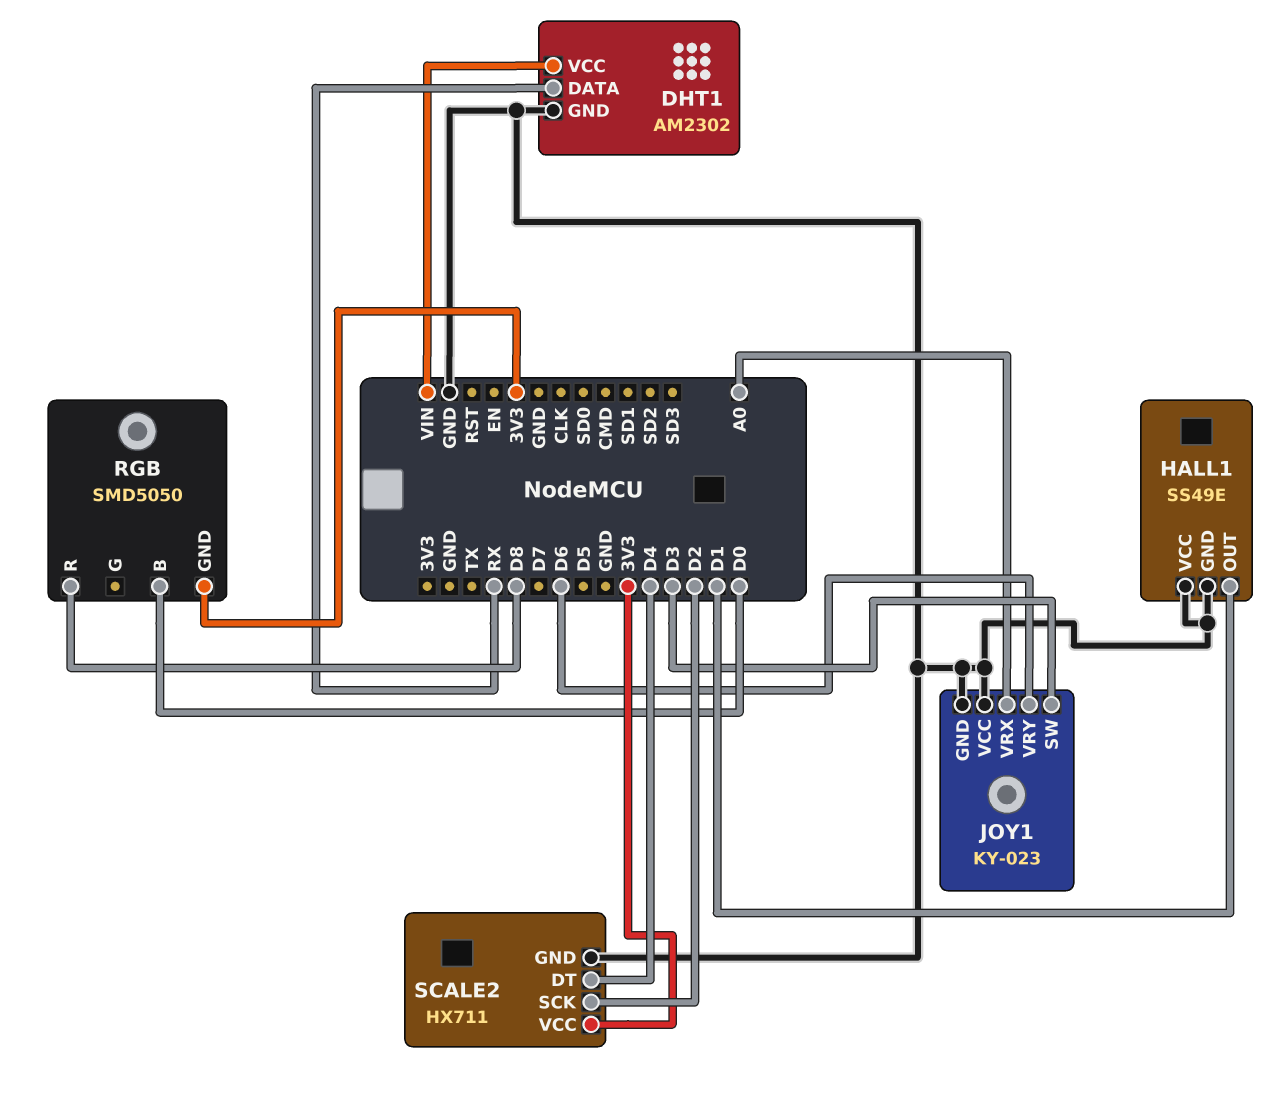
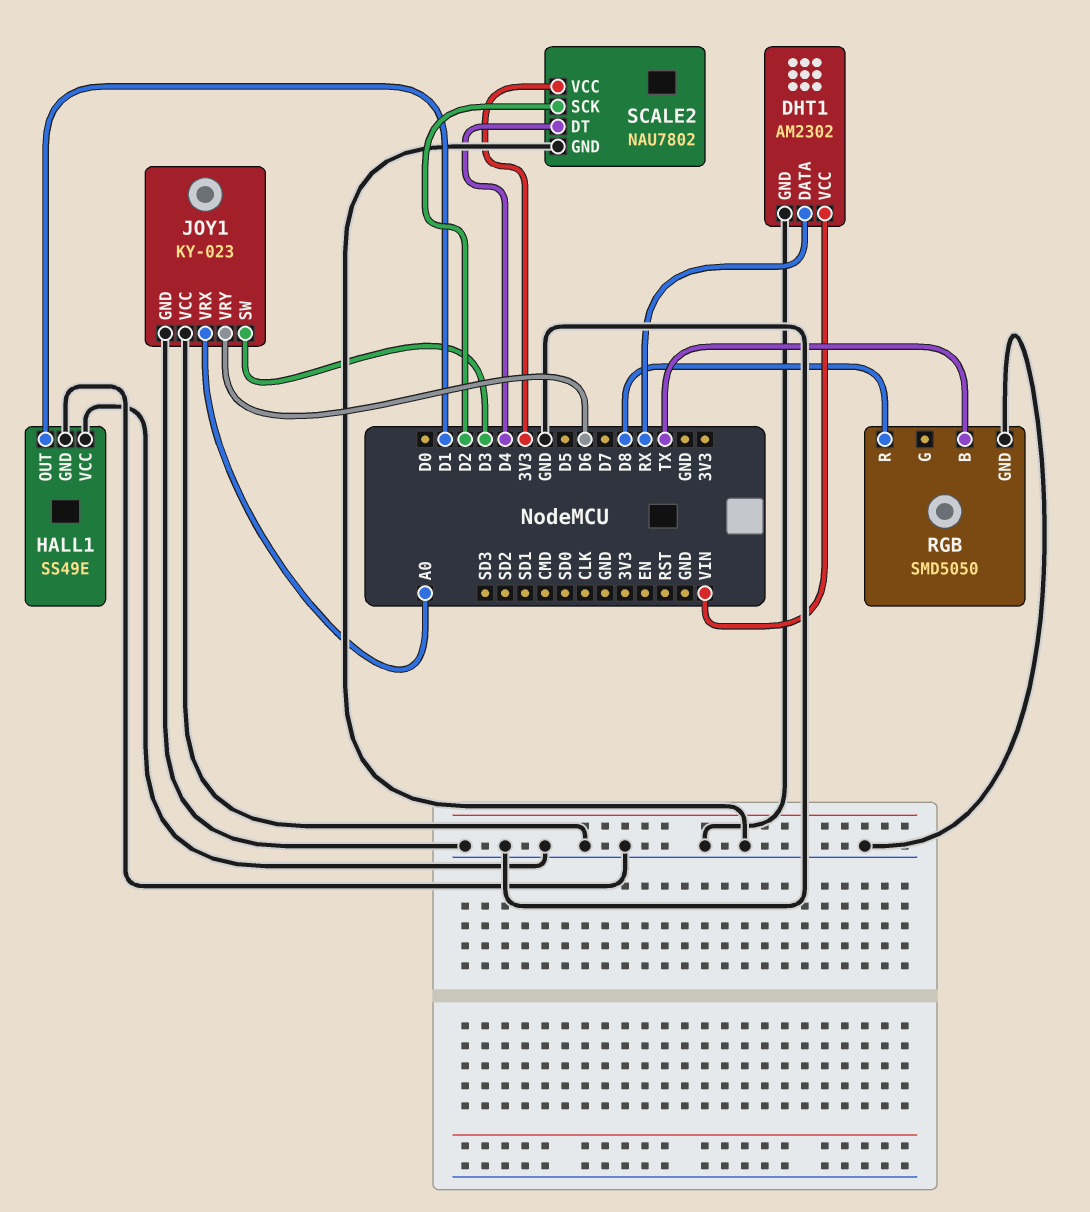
RGB pin B: D0 -> TX
RGB pin GND: 3V3 -> GND
SCALE2: HX711 -> NAU7802

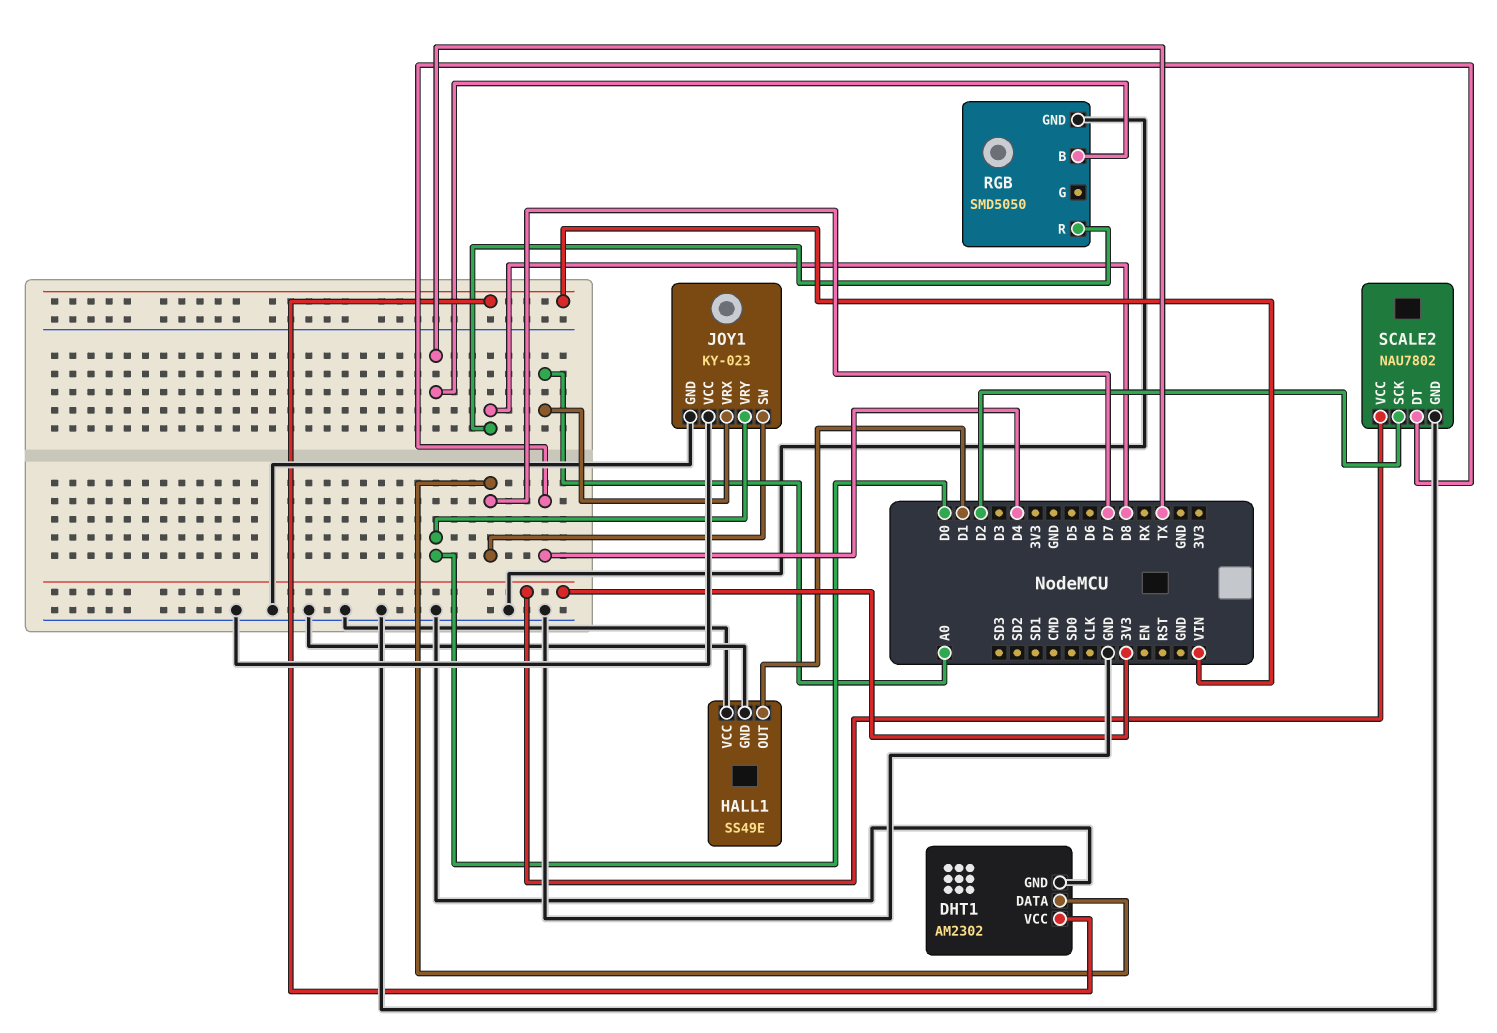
DHT1 pin DATA: RX -> D7
JOY1 pin SW: D3 -> D7
JOY1 pin VRY: D6 -> D0

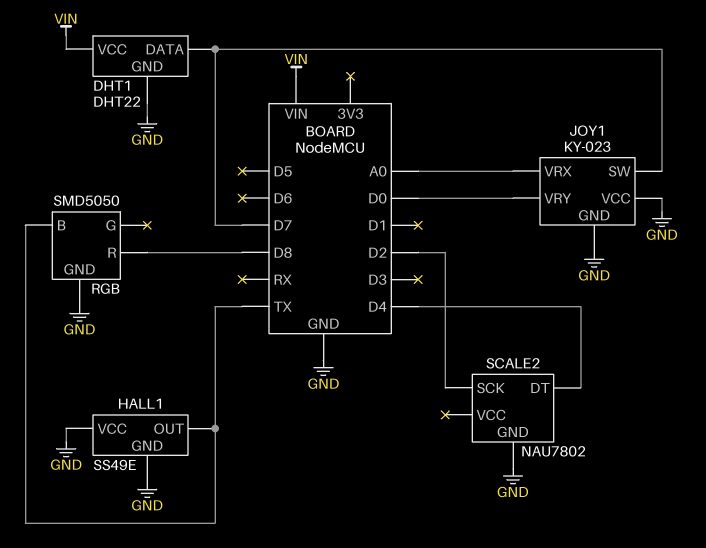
DHT1: AM2302 -> DHT22
HALL1 pin OUT: D1 -> TX
SCALE2 pin VCC: 3V3 -> none

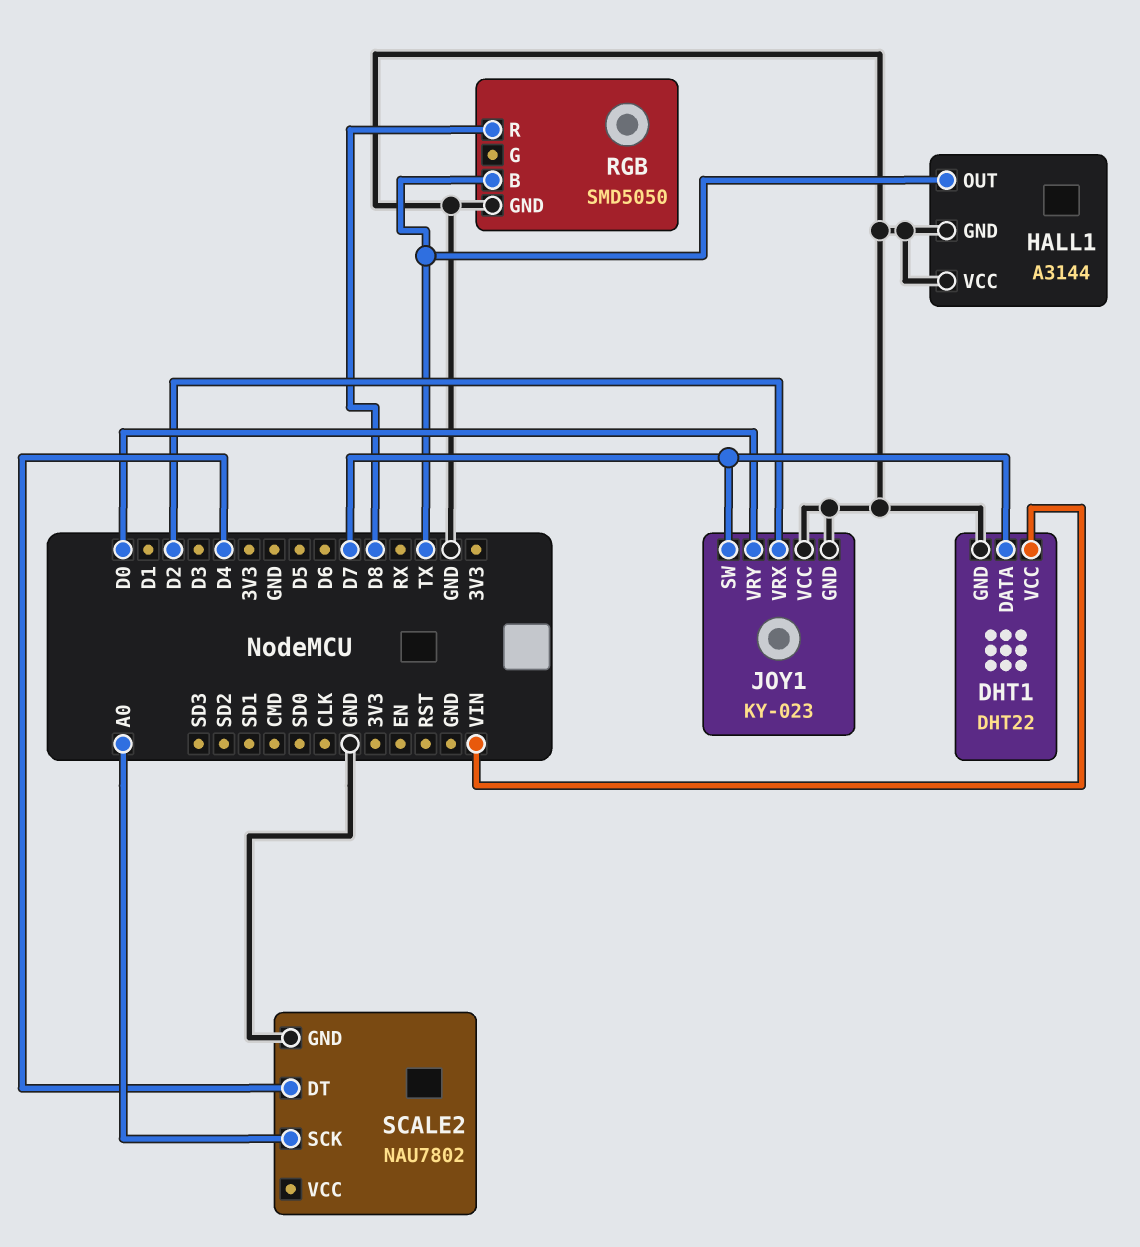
HALL1: SS49E -> A3144
JOY1 pin VRX: A0 -> D2
SCALE2 pin SCK: D2 -> A0

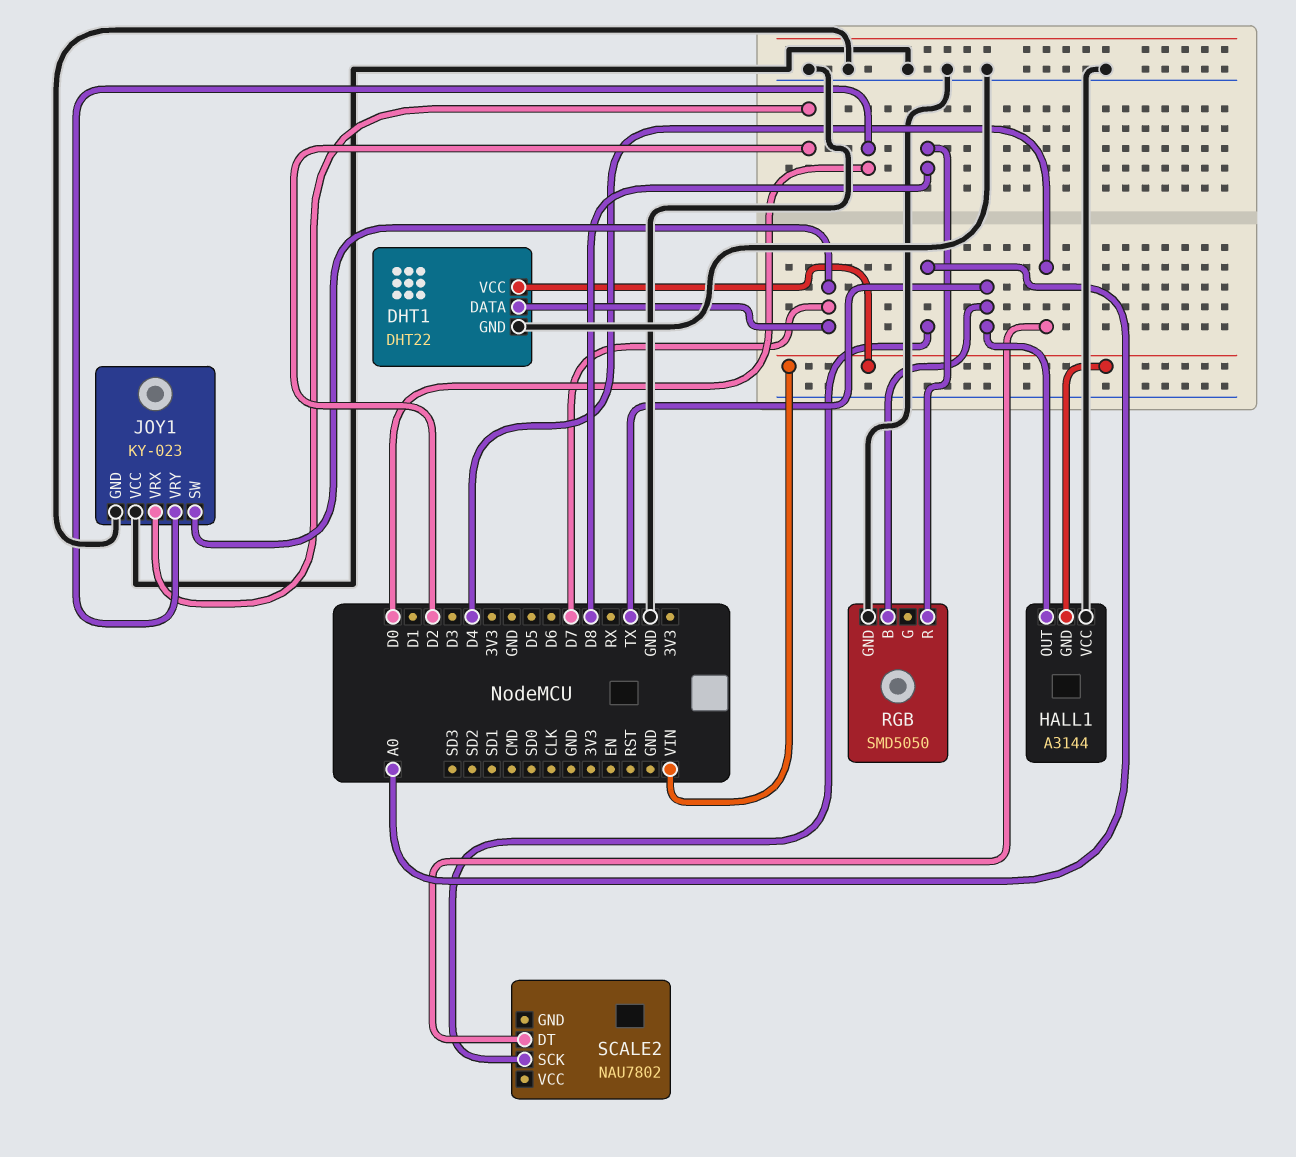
HALL1 pin GND: GND -> VIN
SCALE2 pin GND: GND -> none

